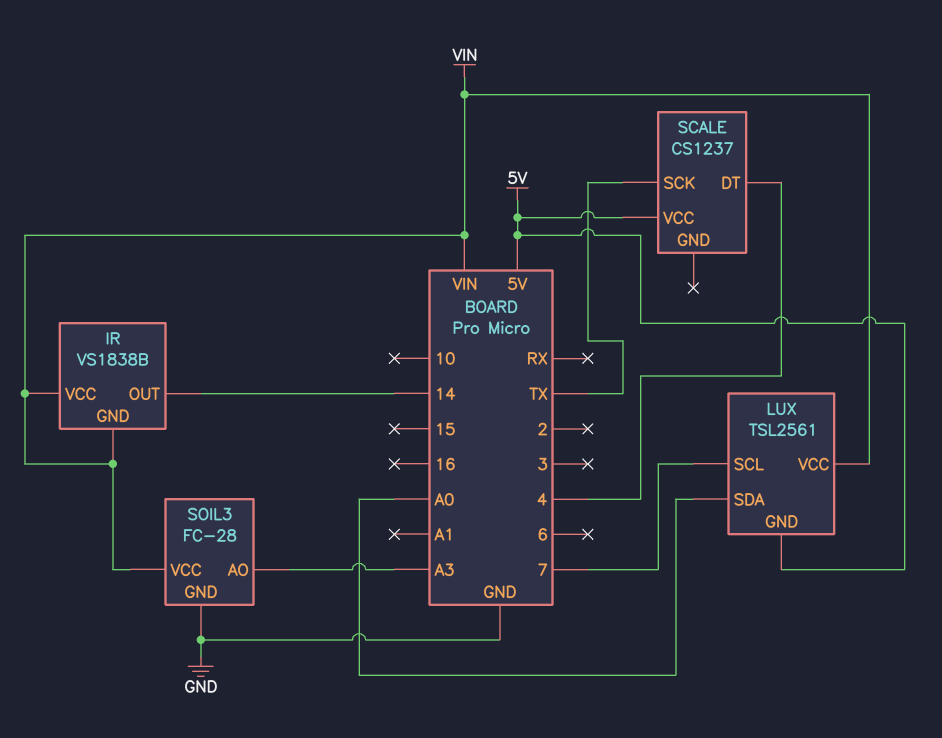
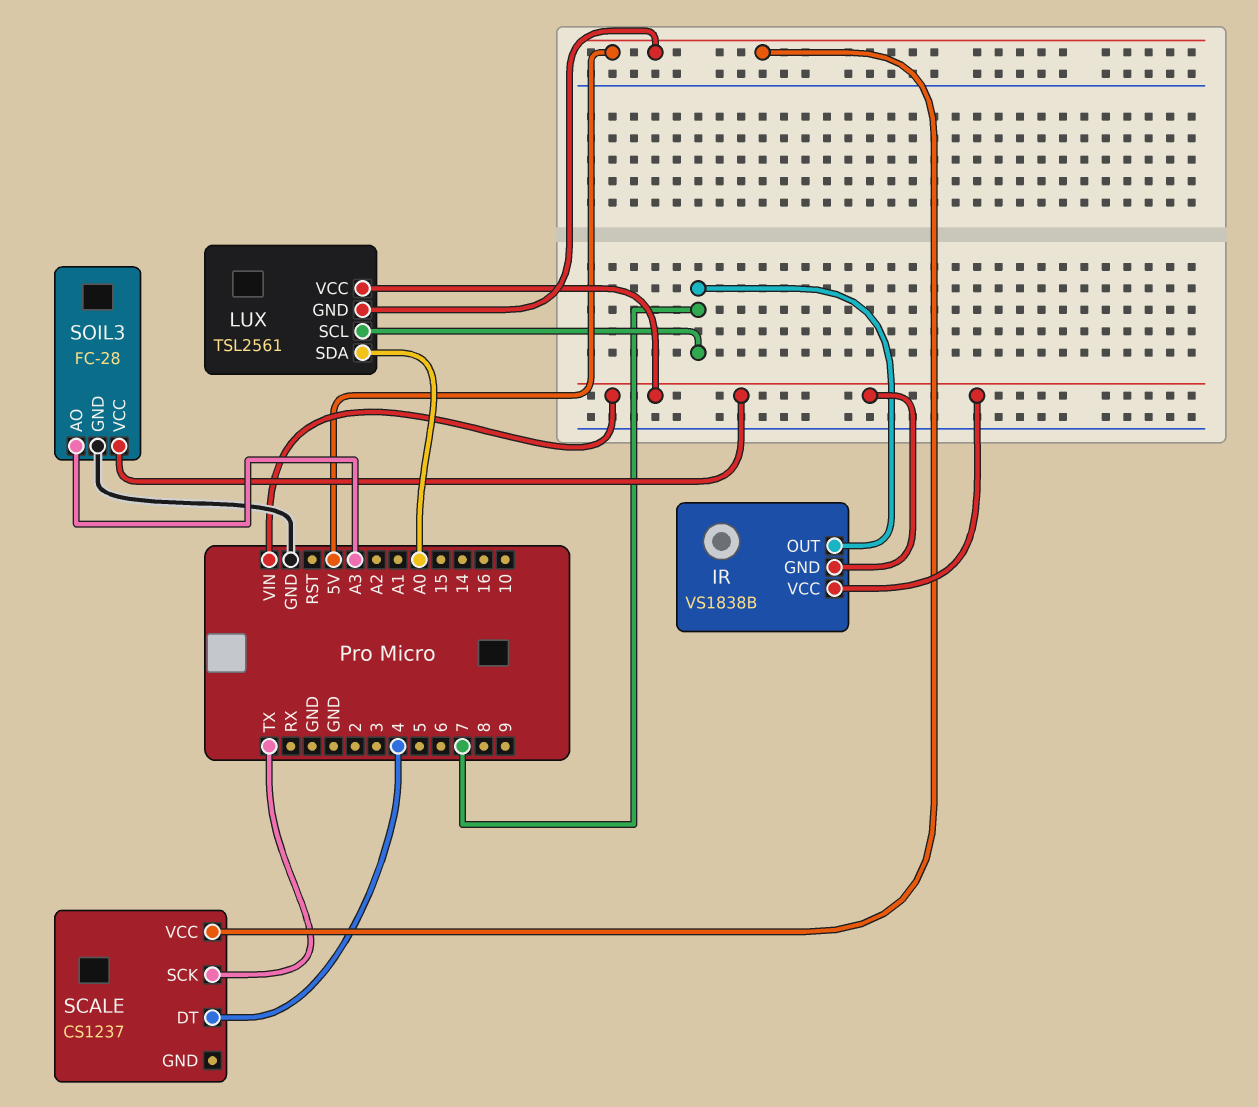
IR pin OUT: 14 -> 7

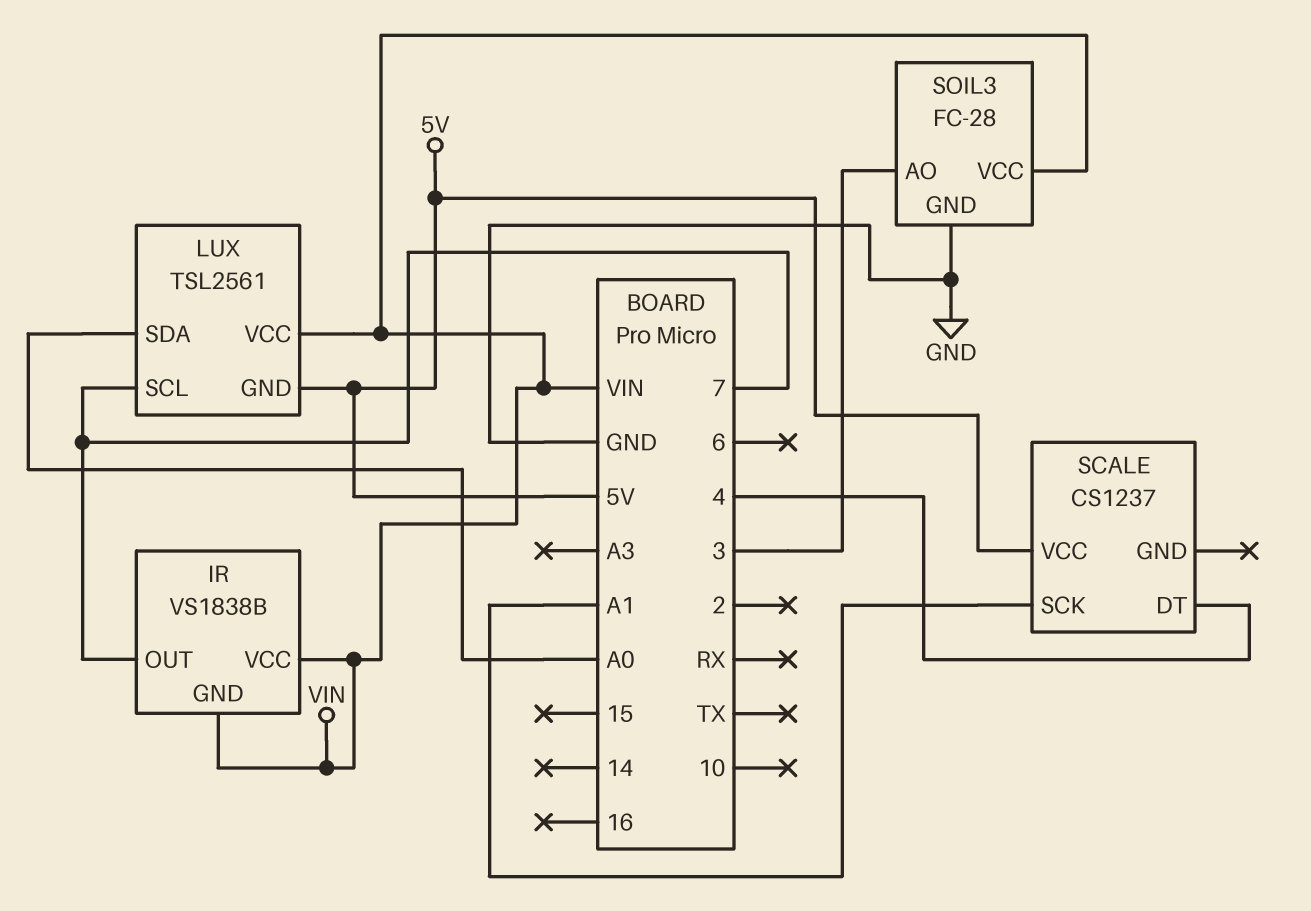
SCALE pin SCK: TX -> A1
SOIL3 pin AO: A3 -> 3

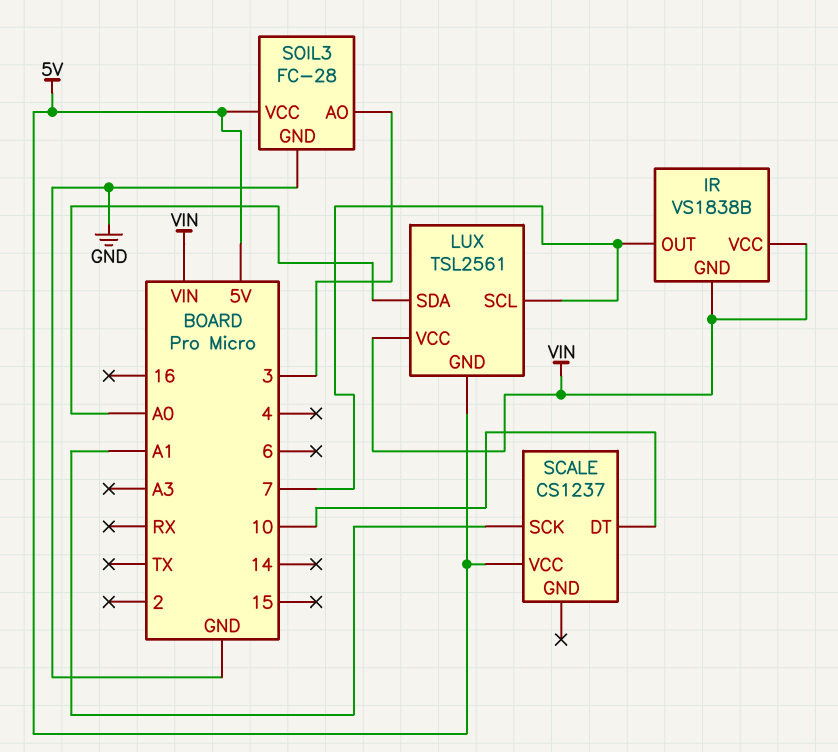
SCALE pin DT: 4 -> 10
SOIL3 pin VCC: VIN -> 5V

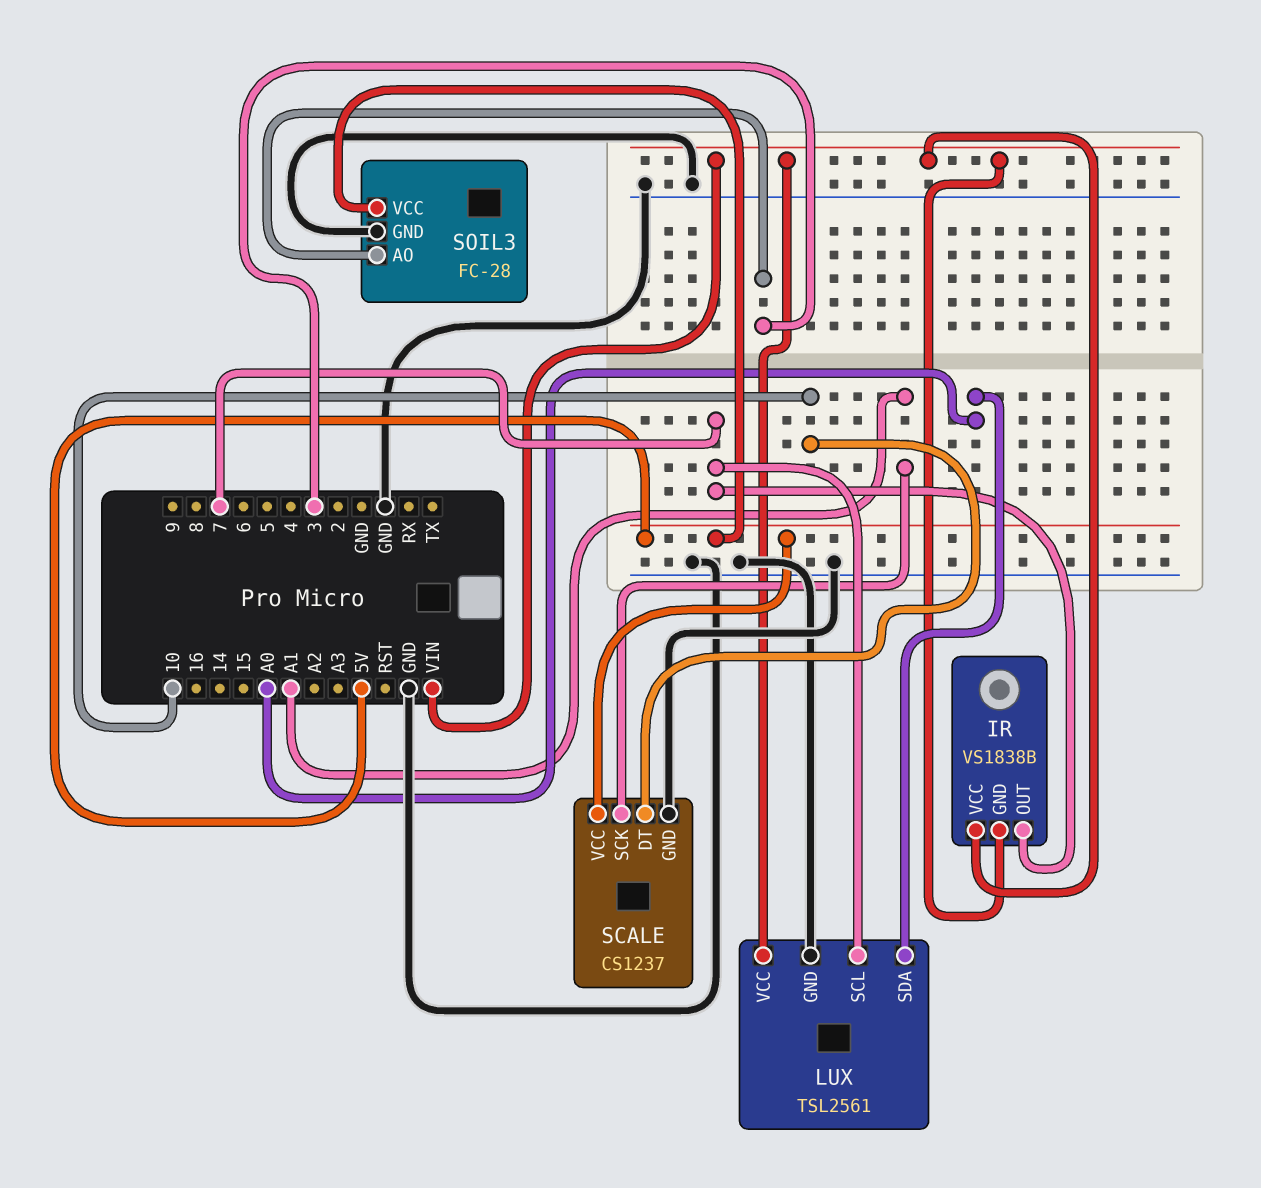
LUX pin GND: 5V -> GND
SCALE pin GND: none -> GND

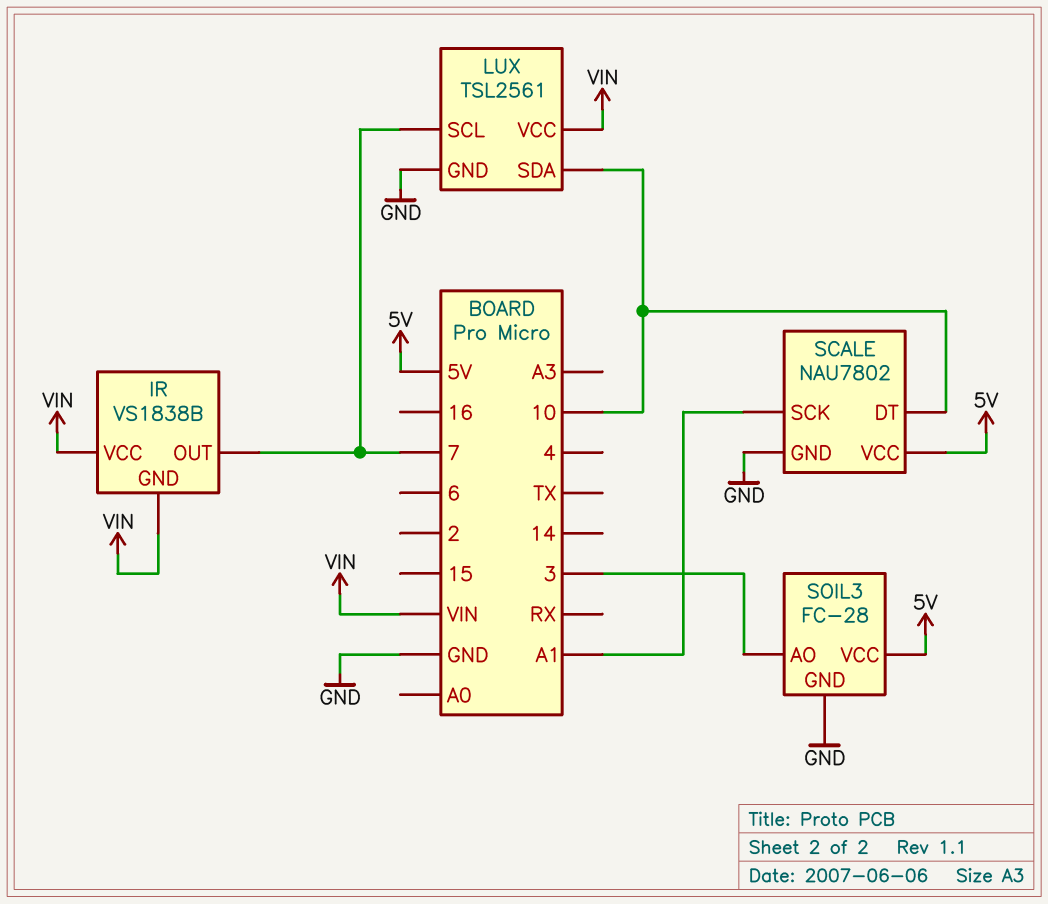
LUX pin SDA: A0 -> 10
SCALE: CS1237 -> NAU7802

